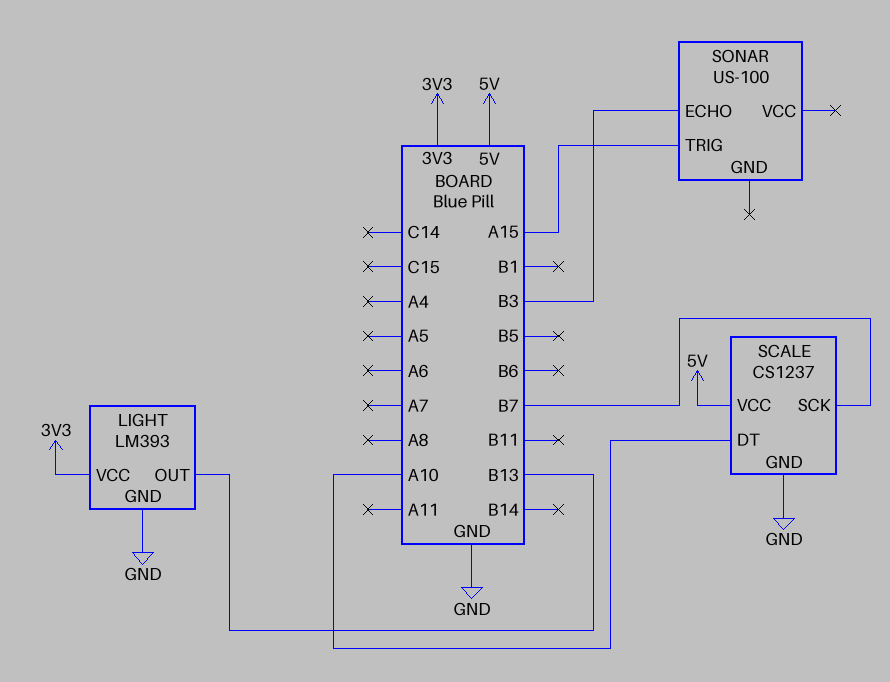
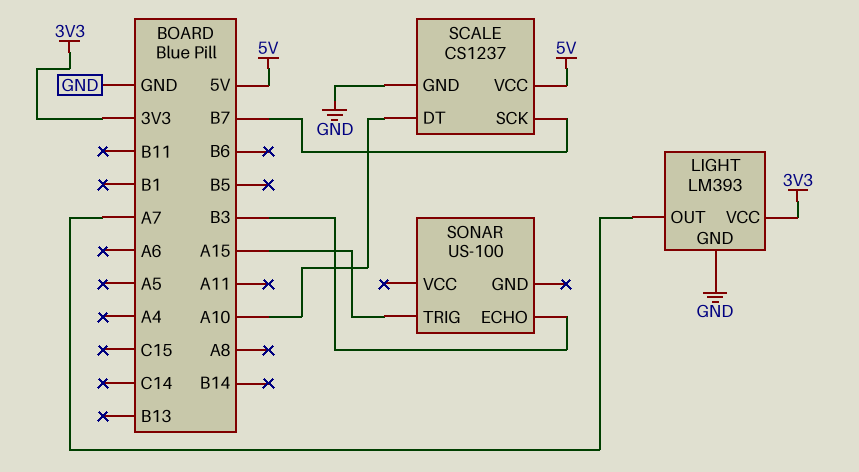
LIGHT pin OUT: B13 -> A7

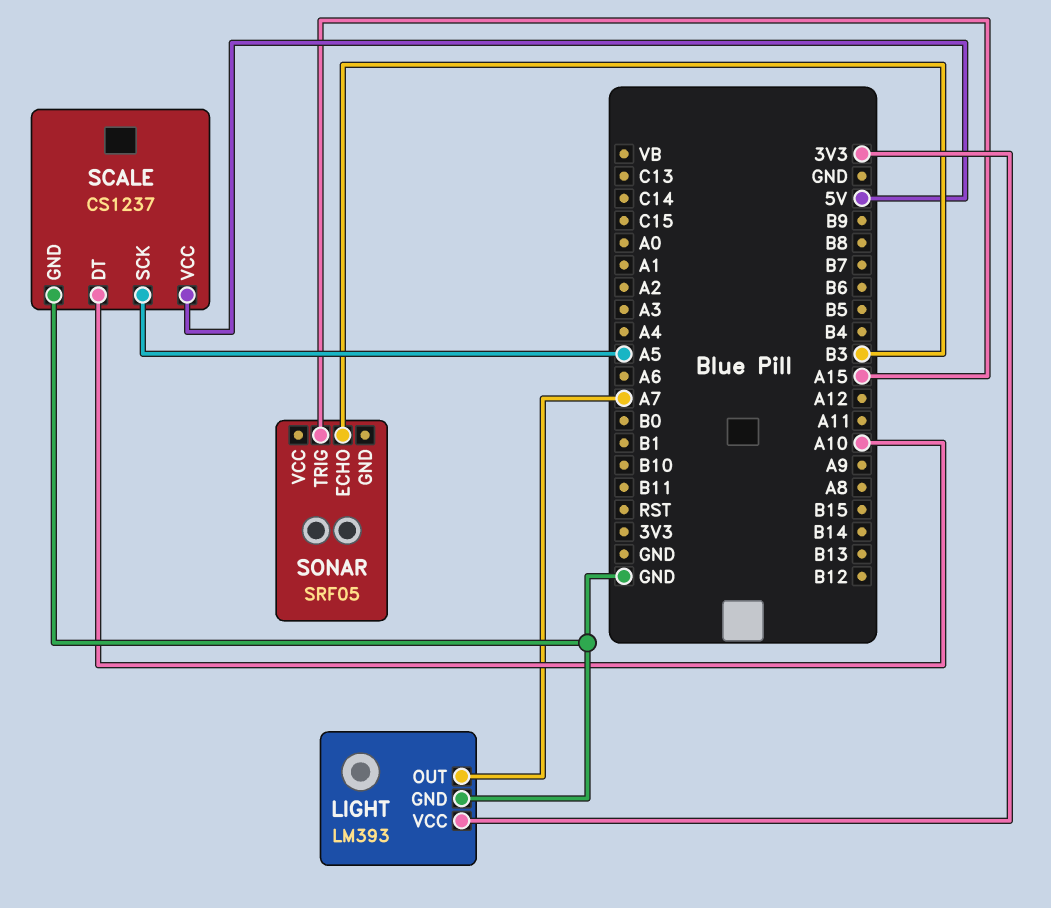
SCALE pin SCK: B7 -> A5
SONAR: US-100 -> SRF05

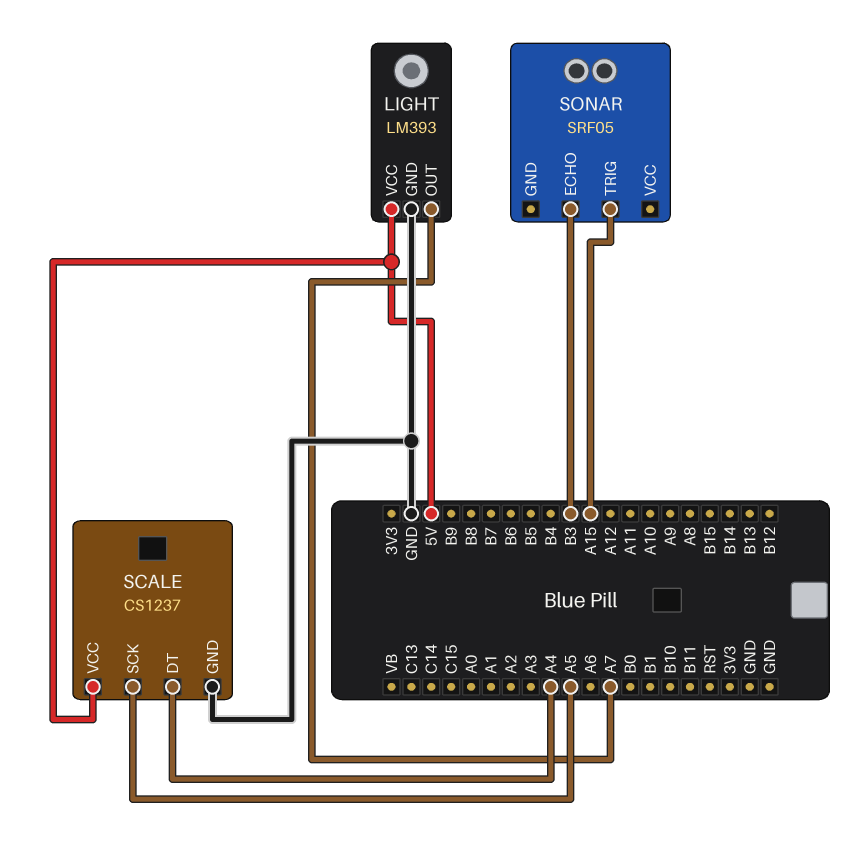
LIGHT pin VCC: 3V3 -> 5V
SCALE pin DT: A10 -> A4

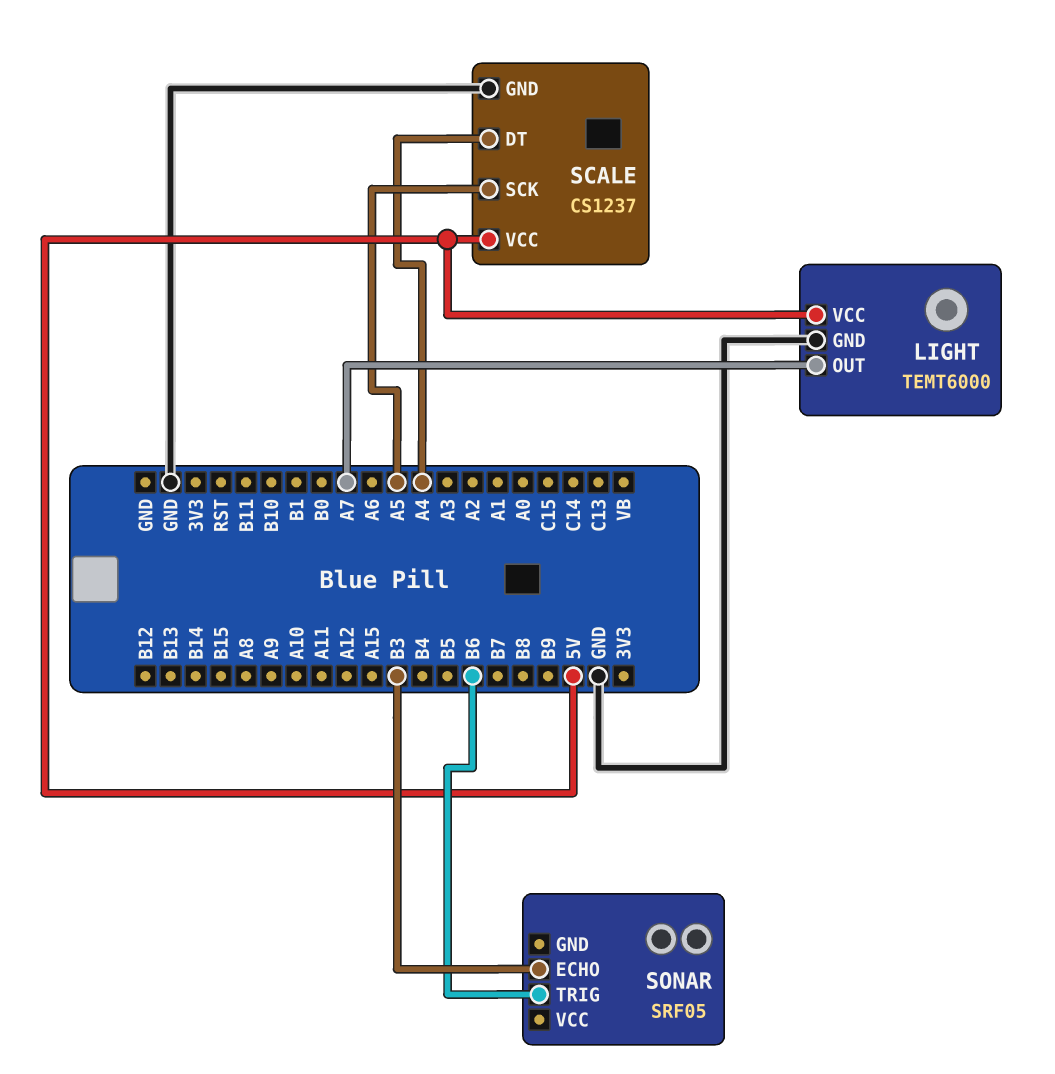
LIGHT: LM393 -> TEMT6000
SONAR pin TRIG: A15 -> B6

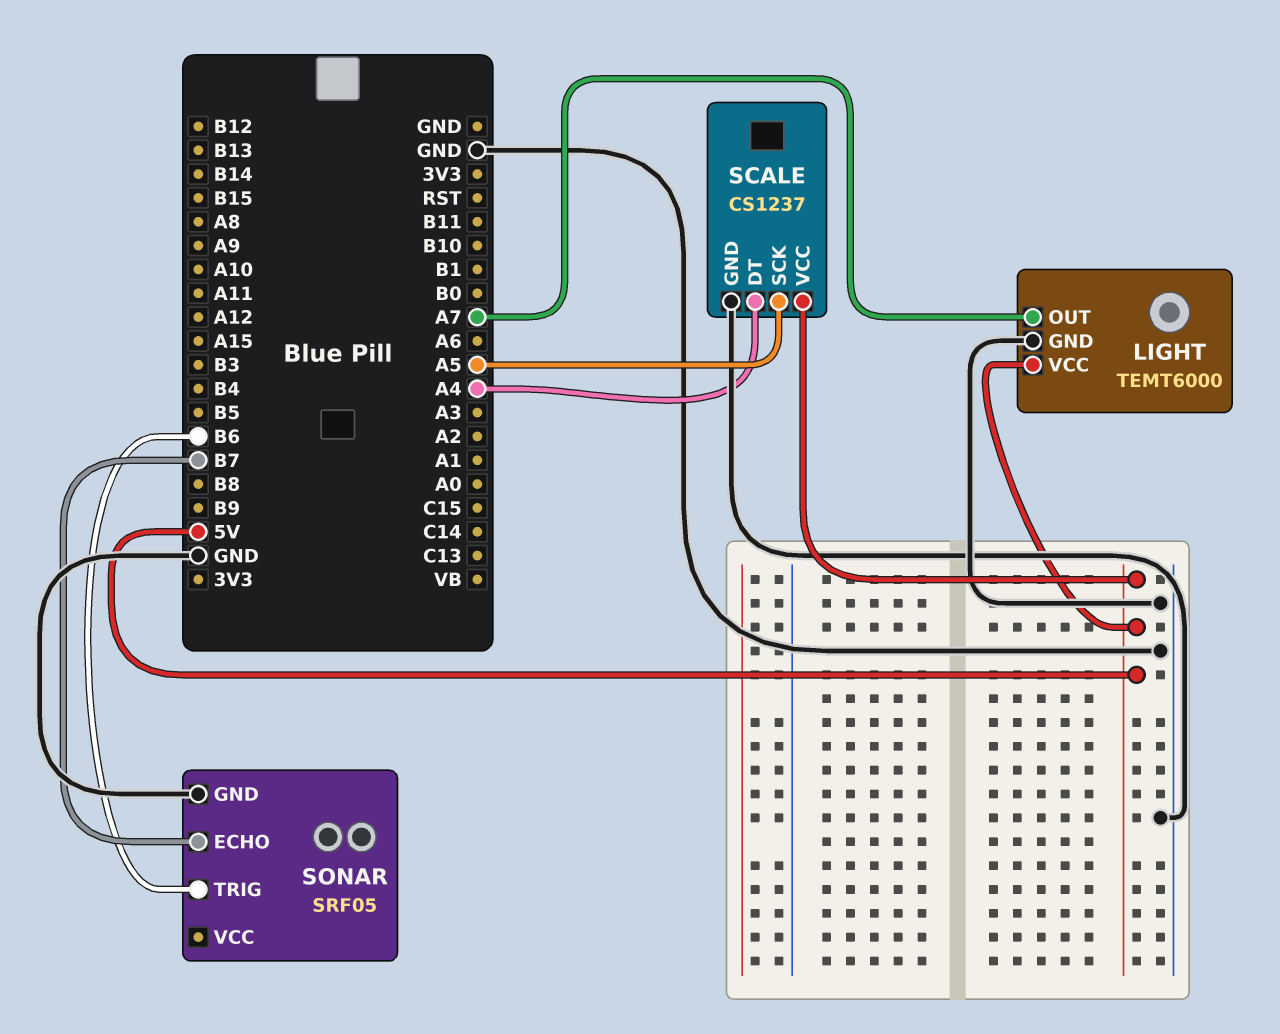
SONAR pin ECHO: B3 -> B7
SONAR pin GND: none -> GND

